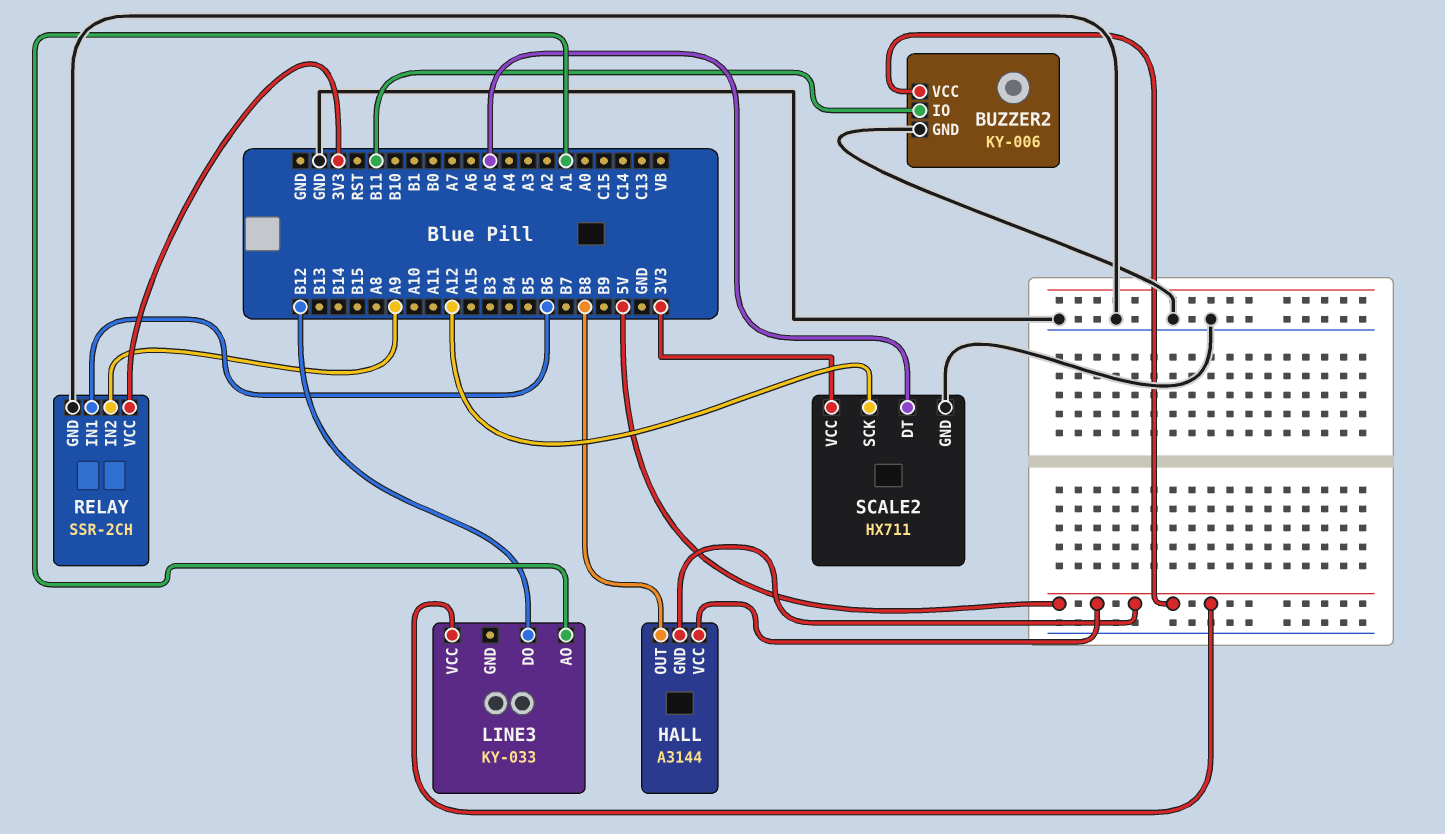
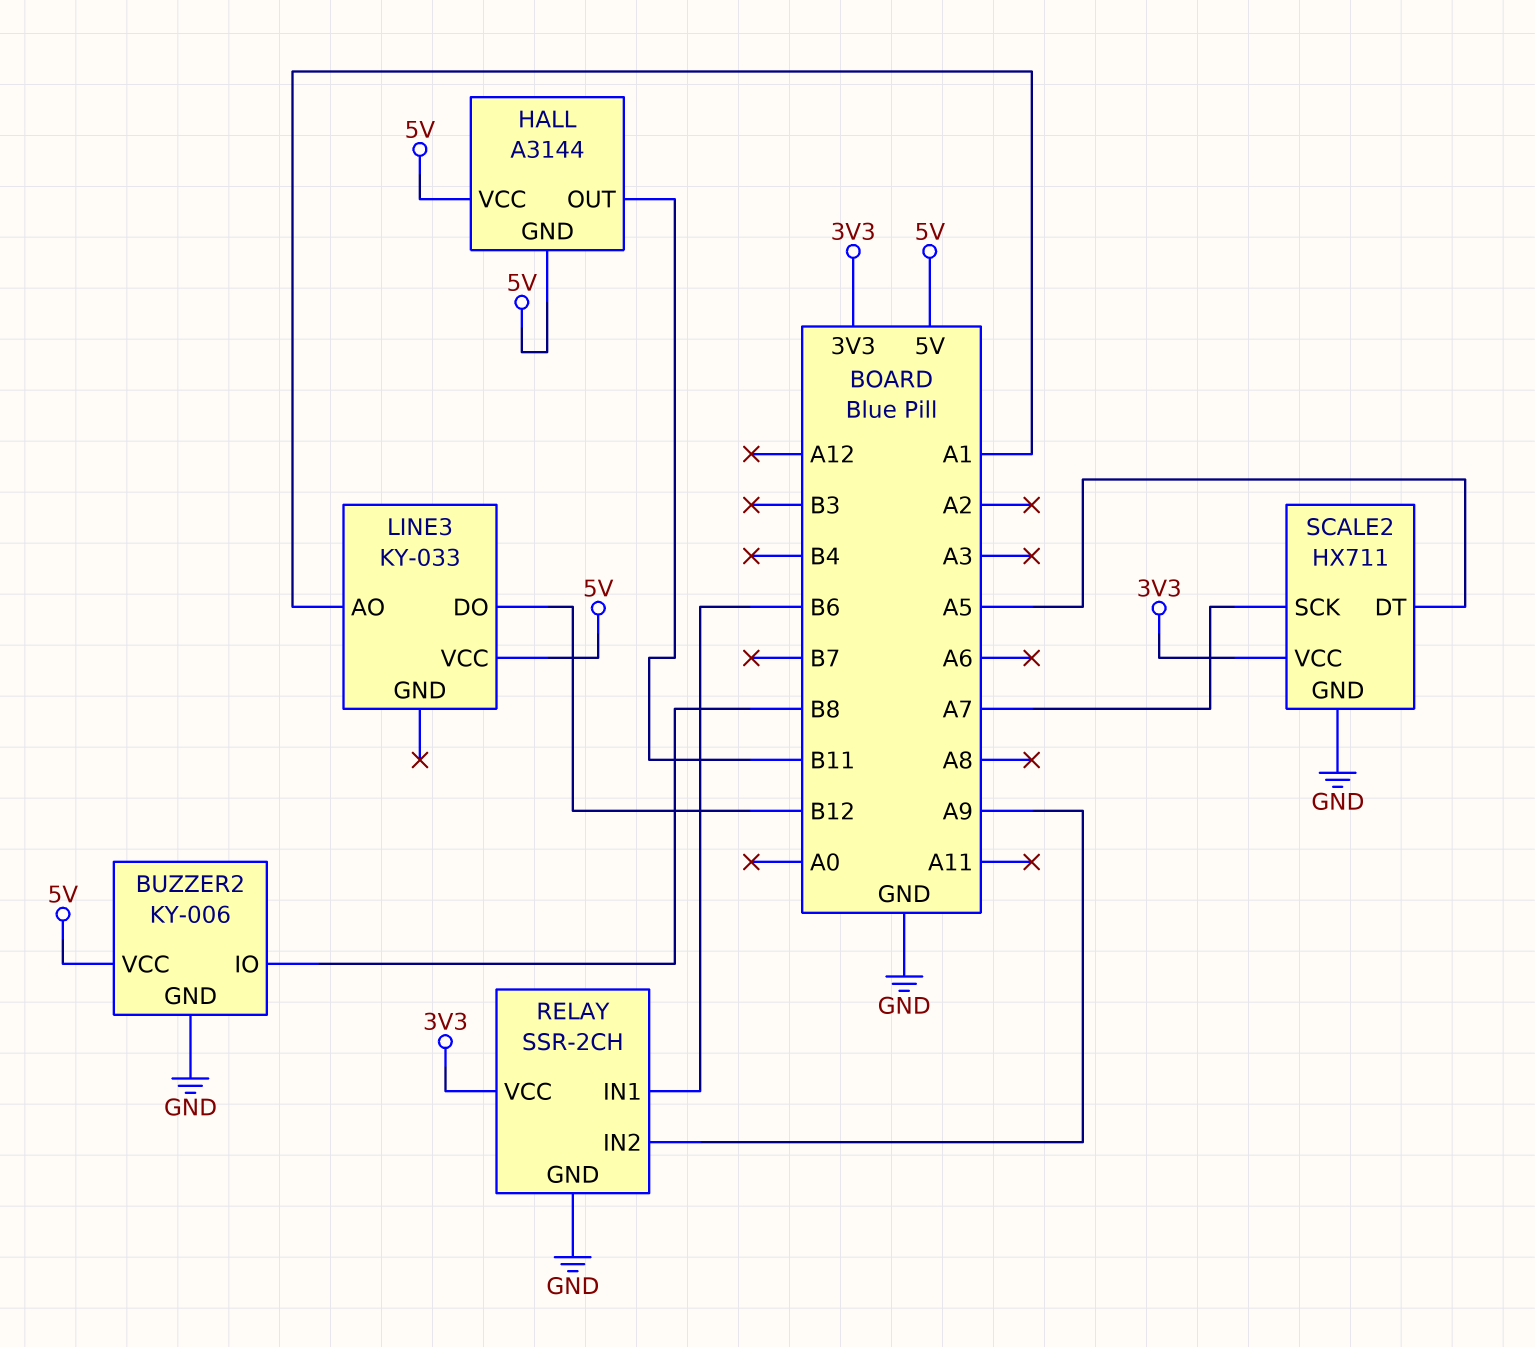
BUZZER2 pin IO: B11 -> B8
HALL pin OUT: B8 -> B11
SCALE2 pin SCK: A12 -> A7

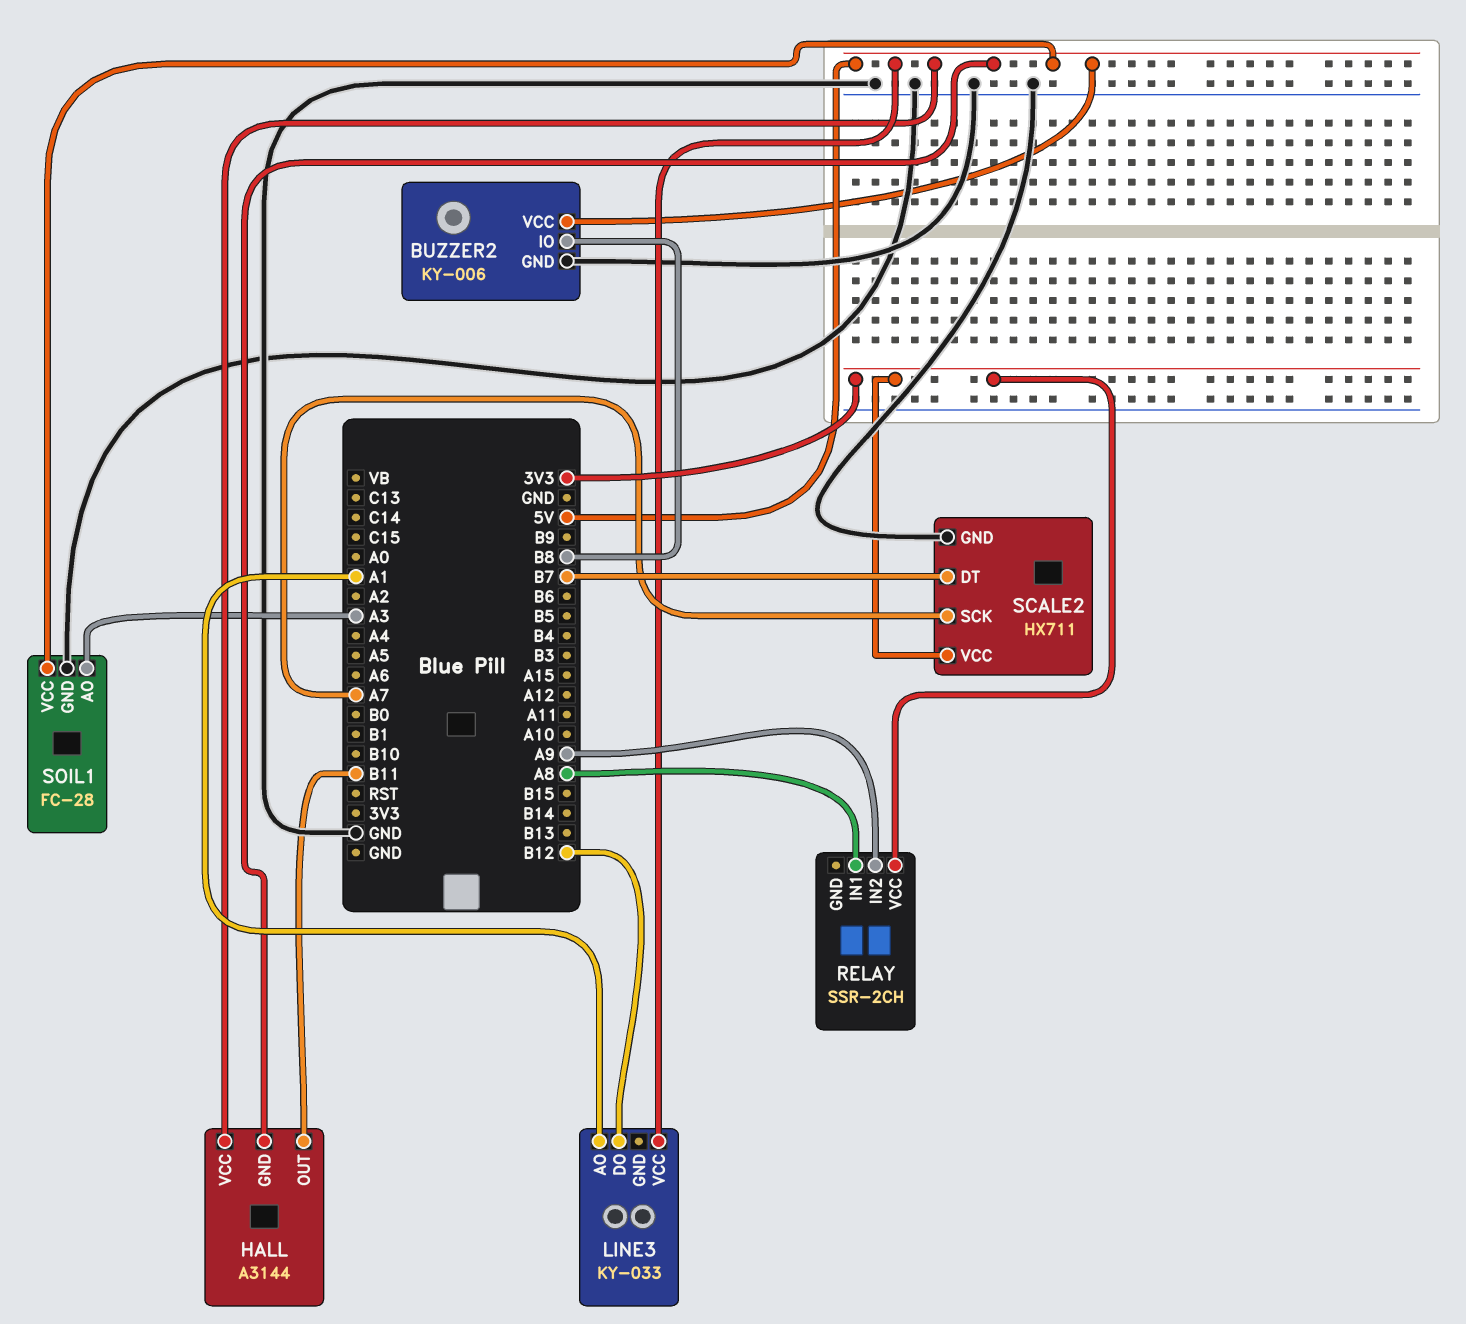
RELAY pin GND: GND -> none
RELAY pin IN1: B6 -> A8
SCALE2 pin DT: A5 -> B7
SOIL1: none -> FC-28
SOIL1 pin AO: none -> A3
SOIL1 pin GND: none -> GND
SOIL1 pin VCC: none -> 5V

